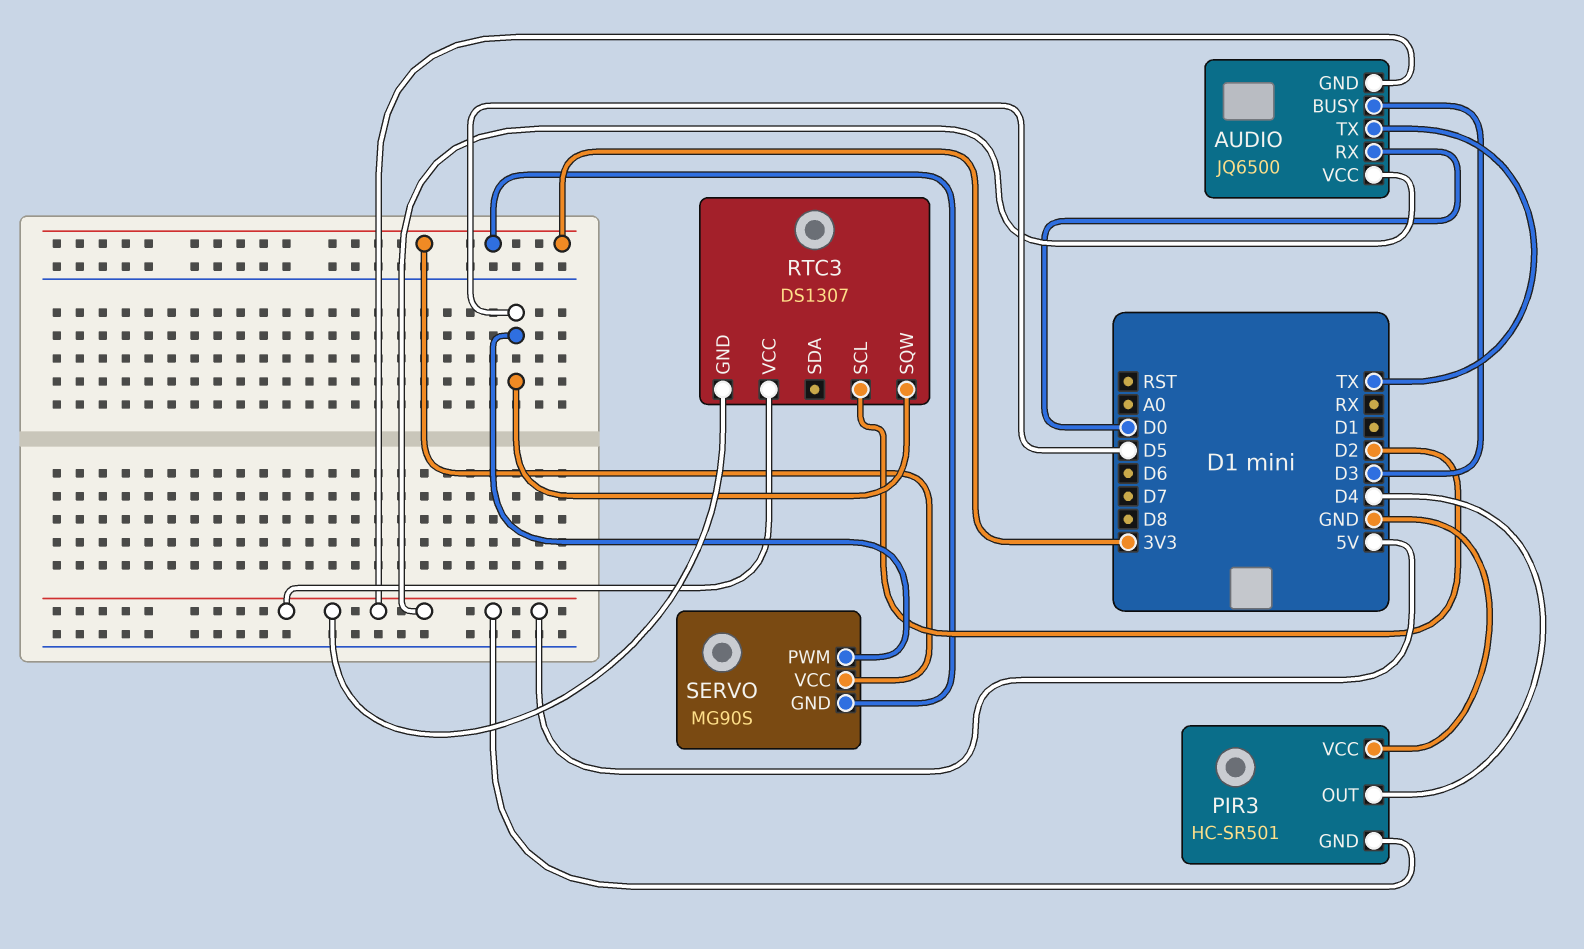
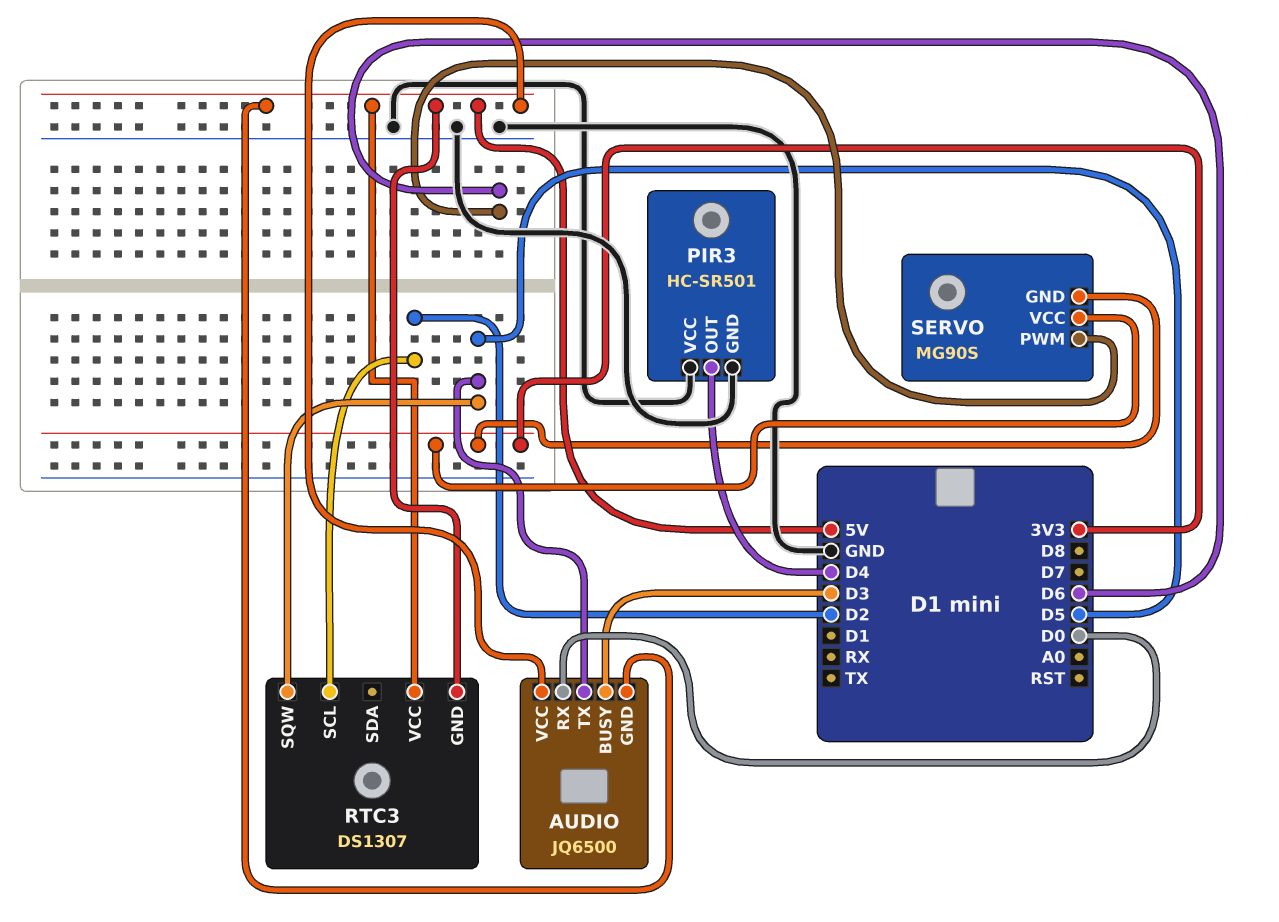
AUDIO pin TX: TX -> D5
PIR3 pin GND: 5V -> GND
SERVO pin PWM: D5 -> D6

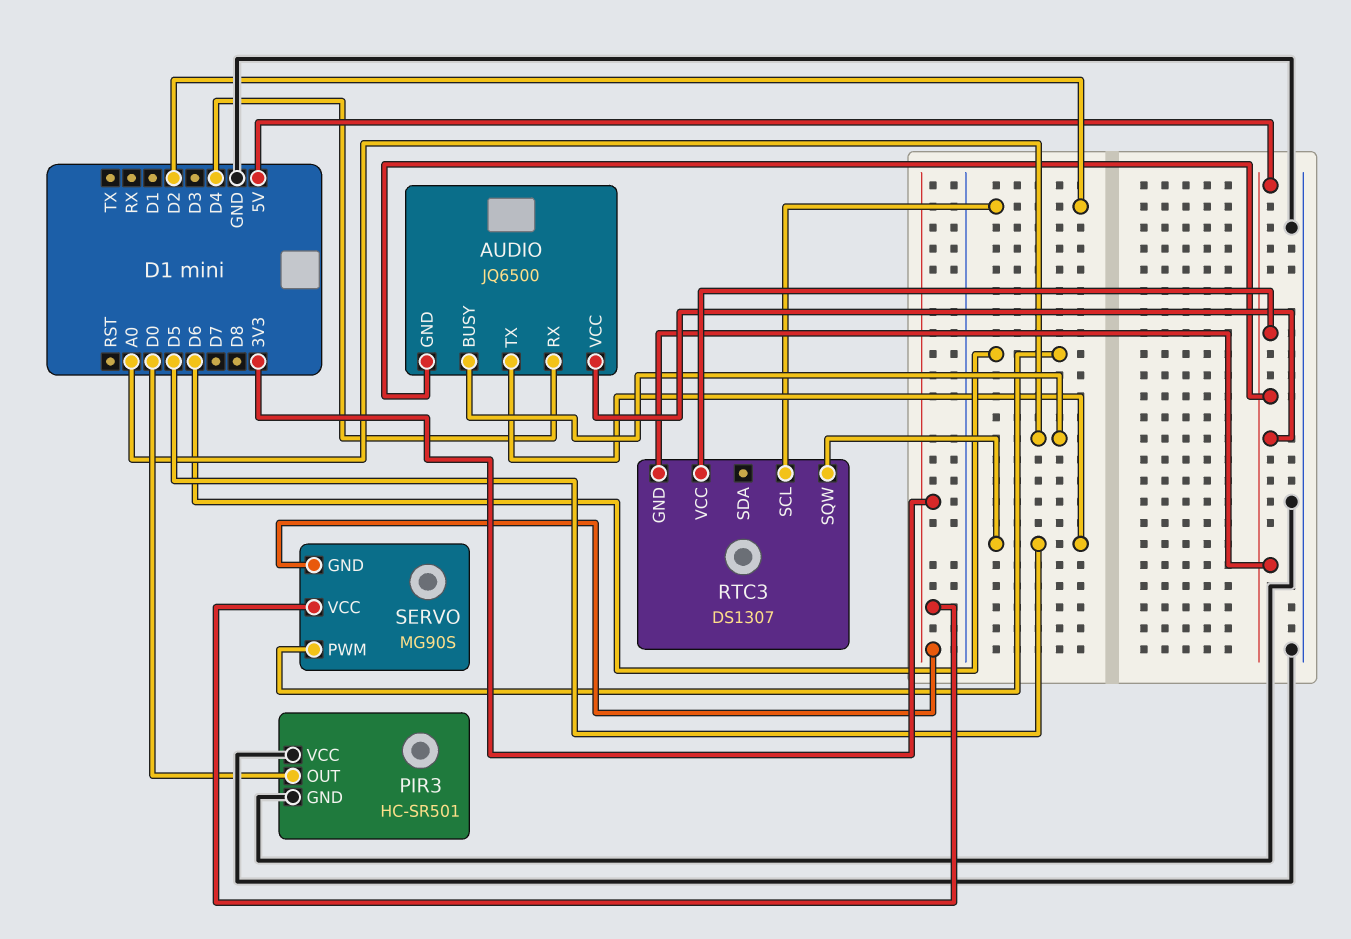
AUDIO pin BUSY: D3 -> A0
AUDIO pin RX: D0 -> D4
PIR3 pin OUT: D4 -> D0

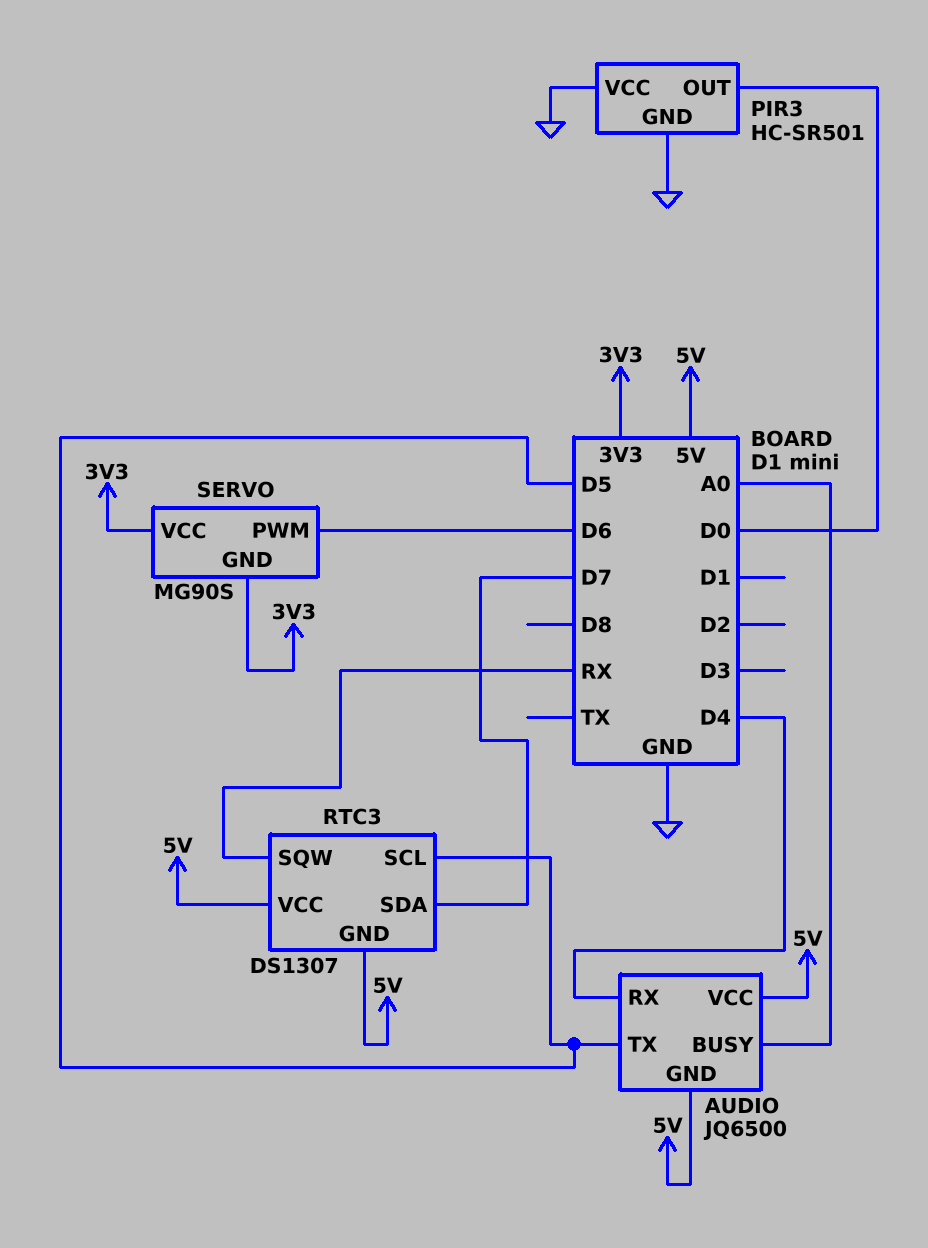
RTC3 pin SCL: D2 -> D5
RTC3 pin SDA: none -> D7
RTC3 pin SQW: D5 -> RX

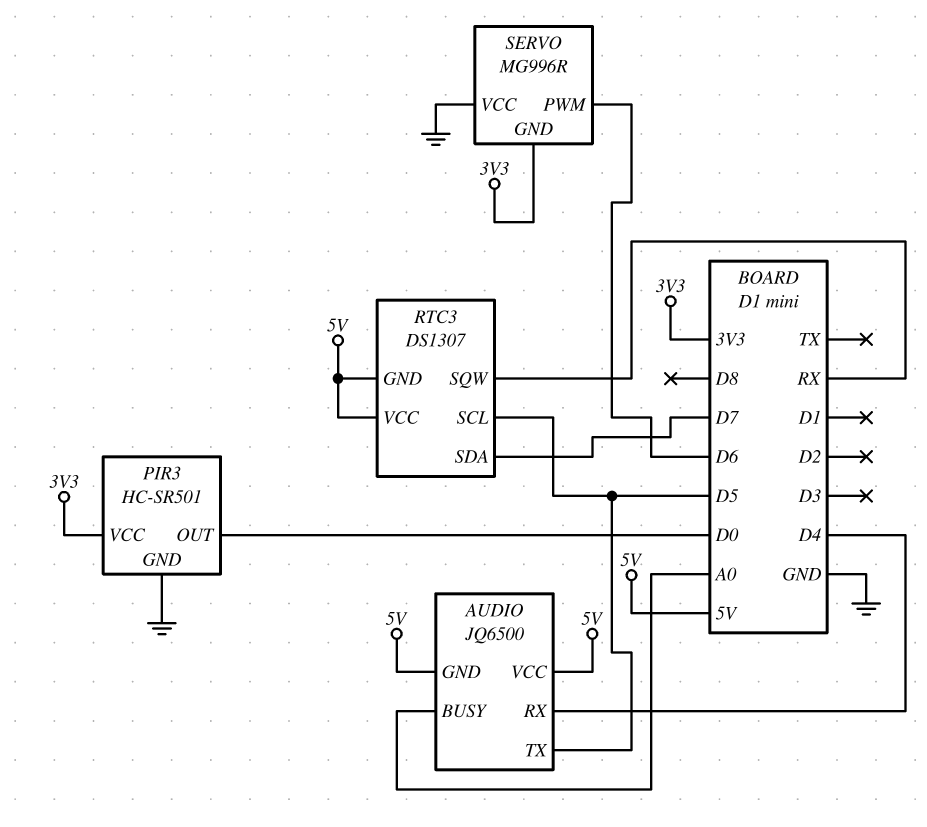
PIR3 pin VCC: GND -> 3V3
SERVO: MG90S -> MG996R
SERVO pin VCC: 3V3 -> GND

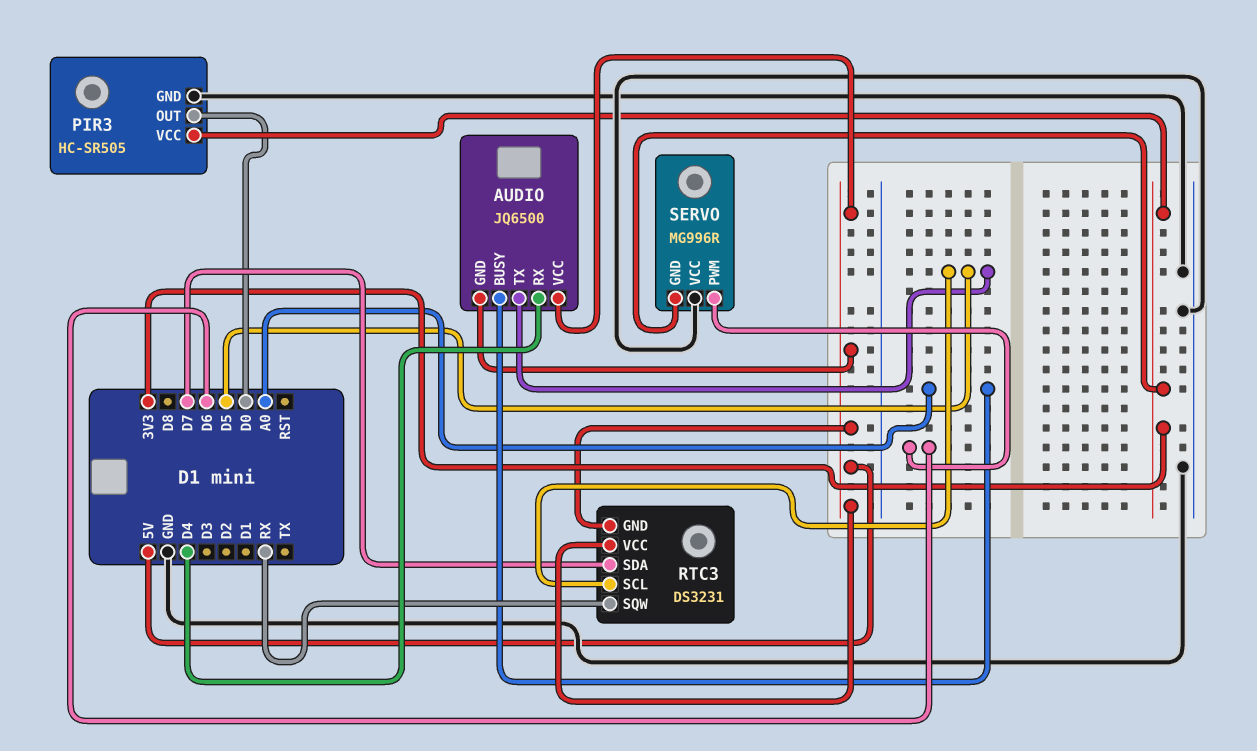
PIR3: HC-SR501 -> HC-SR505
RTC3: DS1307 -> DS3231

